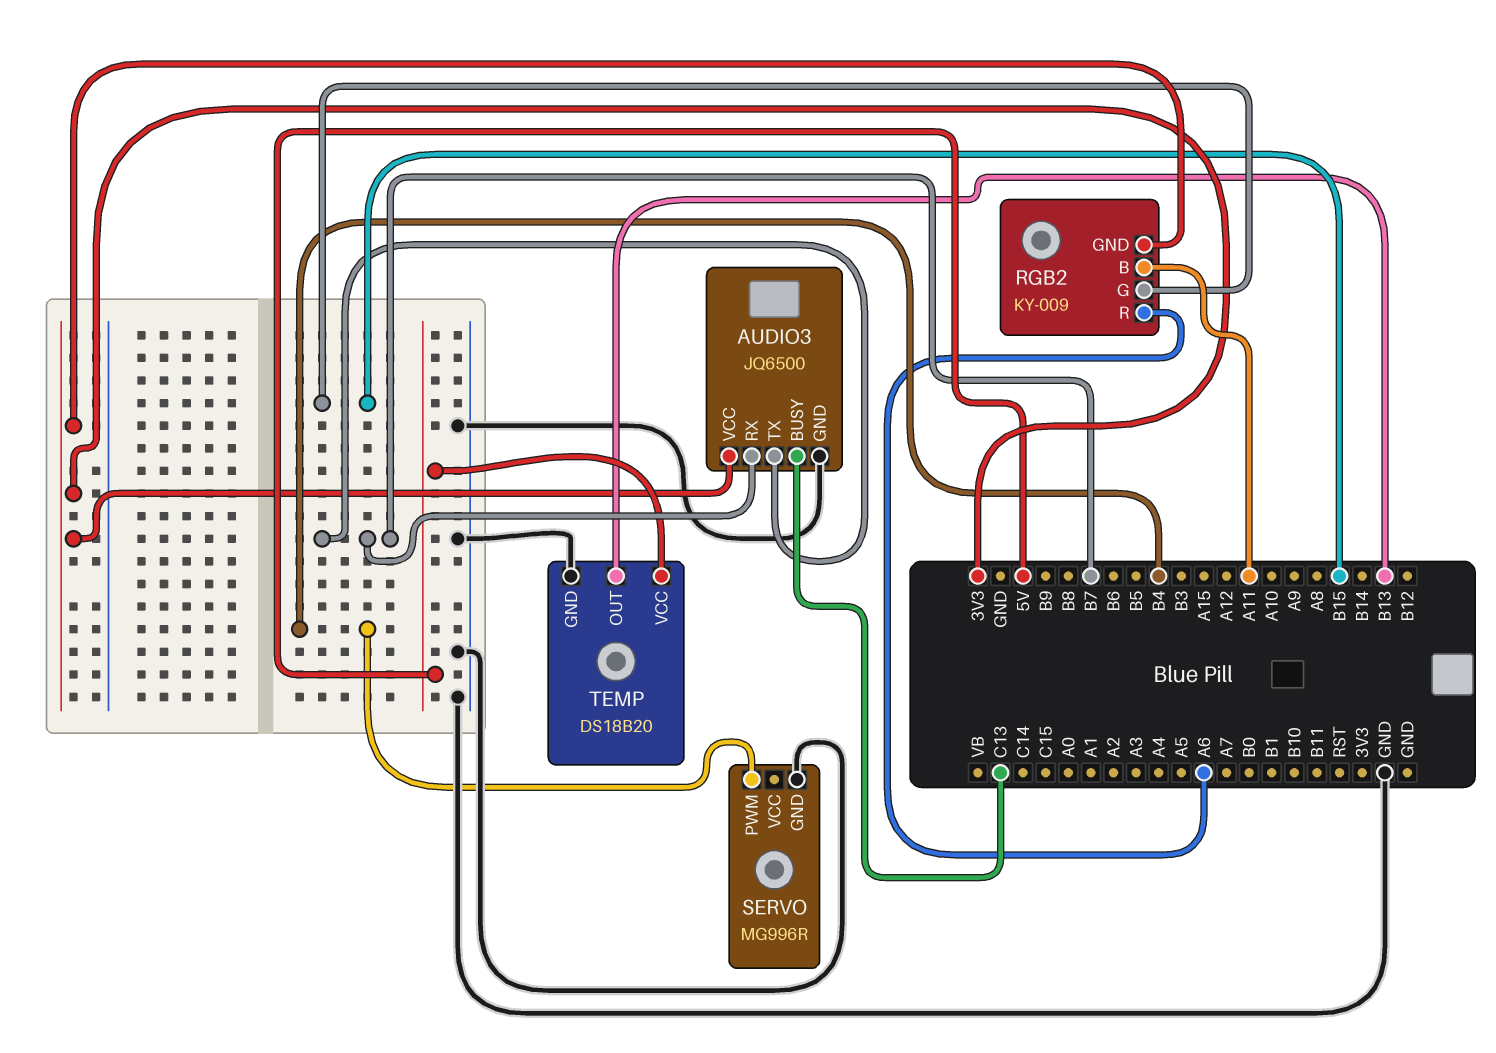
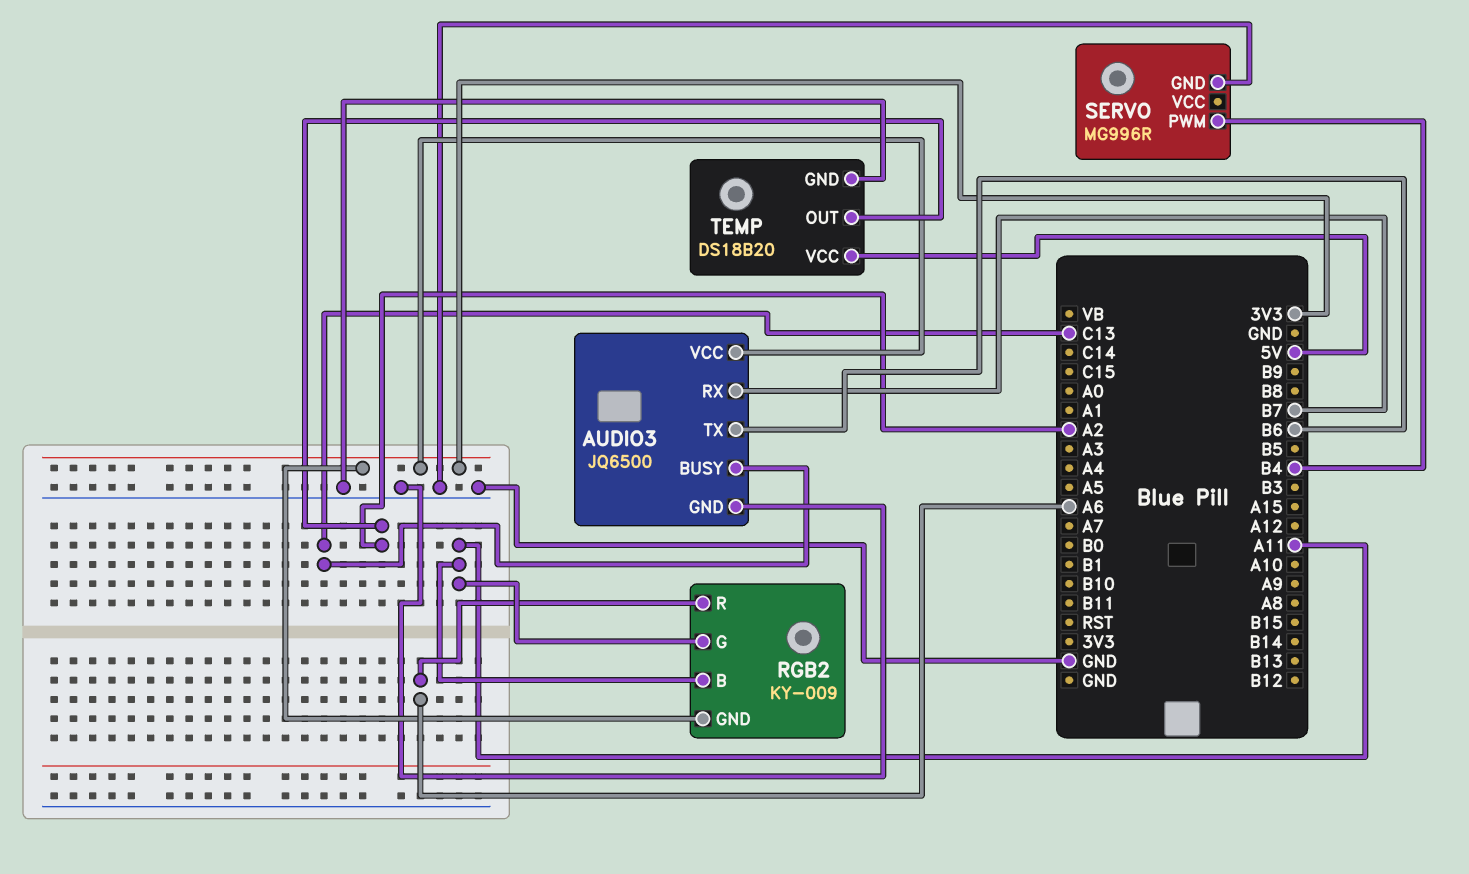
AUDIO3 pin TX: B7 -> B6
RGB2 pin G: B15 -> A11
TEMP pin OUT: B13 -> A2

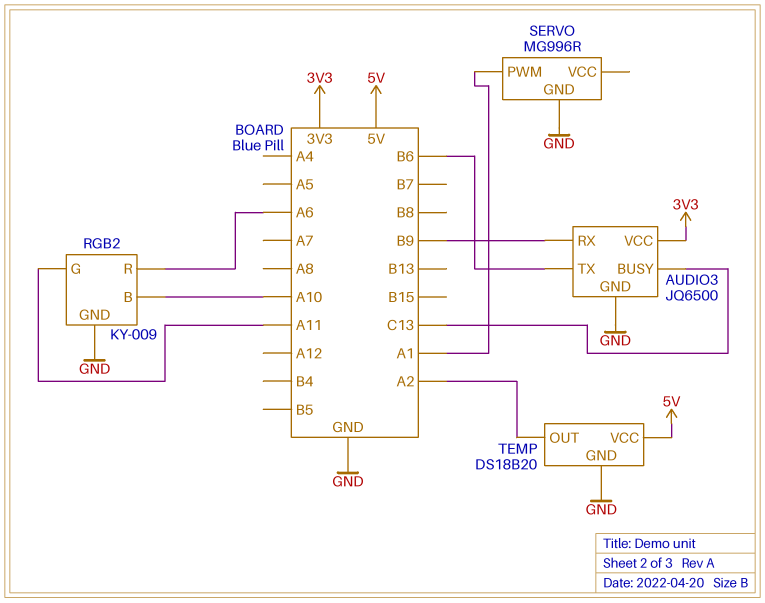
AUDIO3 pin RX: B7 -> B9
RGB2 pin B: A11 -> A10
RGB2 pin GND: 3V3 -> GND
SERVO pin PWM: B4 -> A1

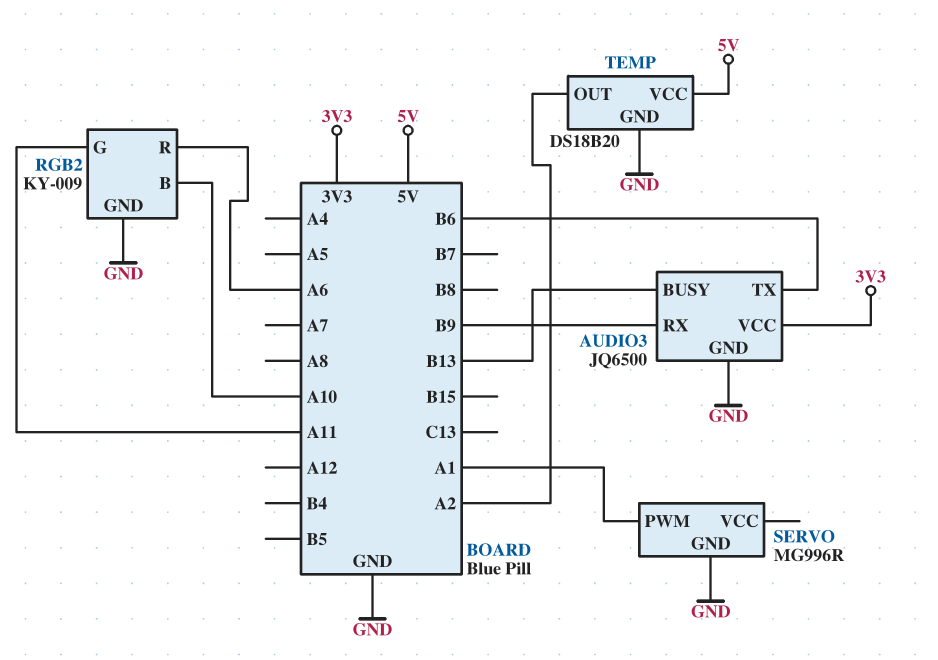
AUDIO3 pin BUSY: C13 -> B13

